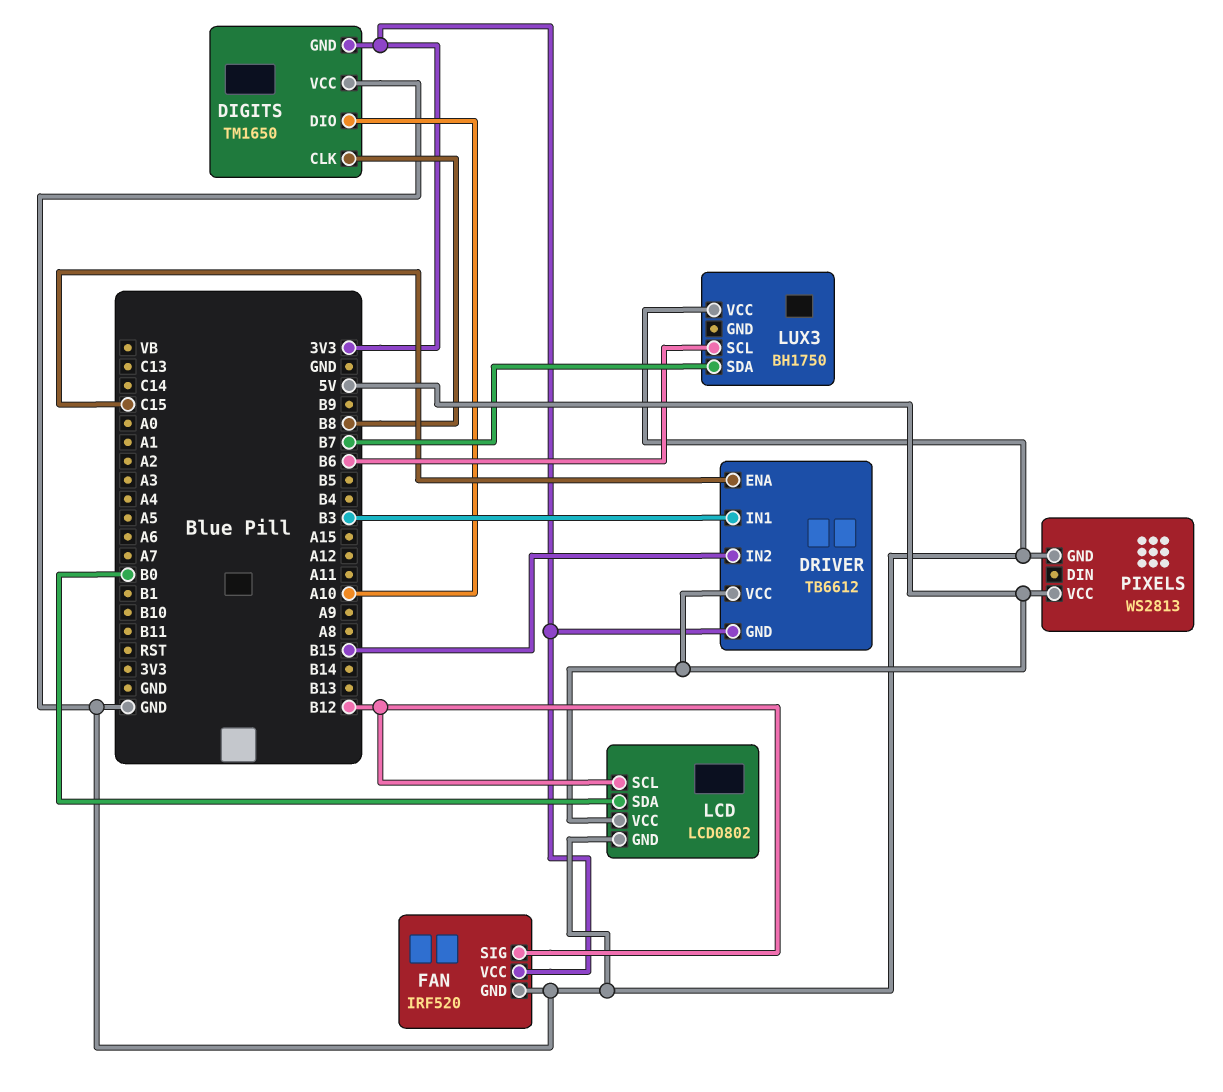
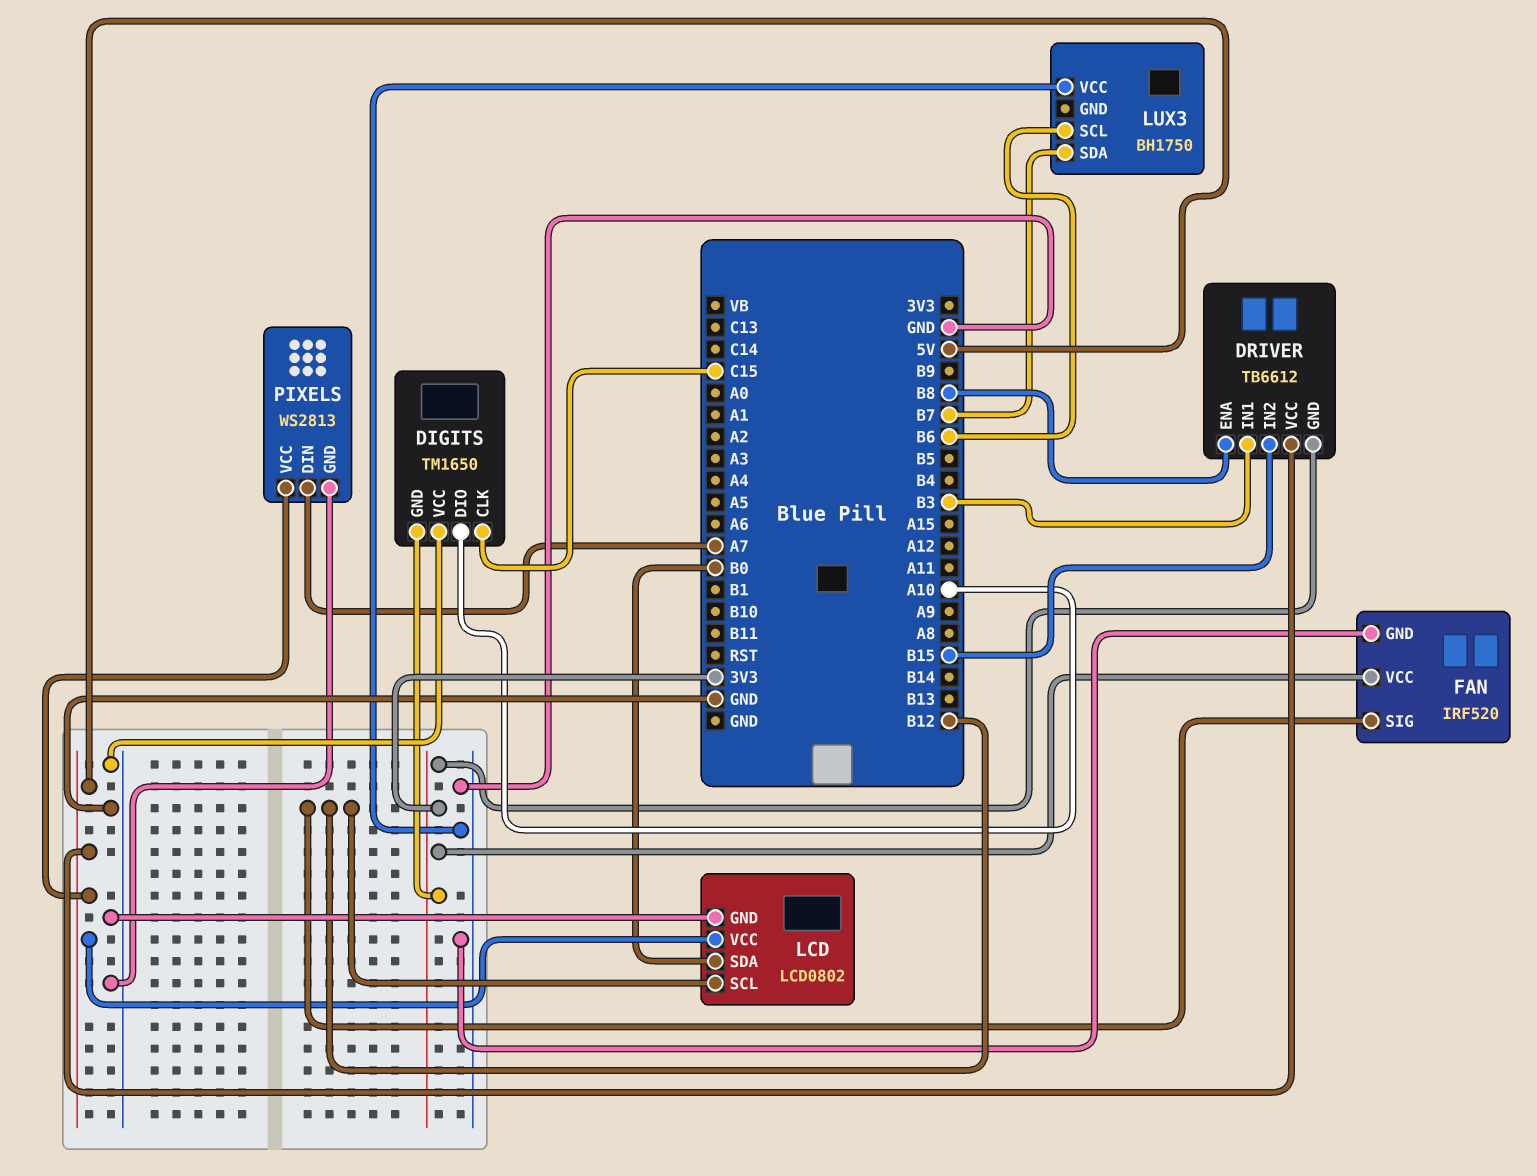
DIGITS pin CLK: B8 -> C15
DRIVER pin ENA: C15 -> B8
PIXELS pin DIN: none -> A7

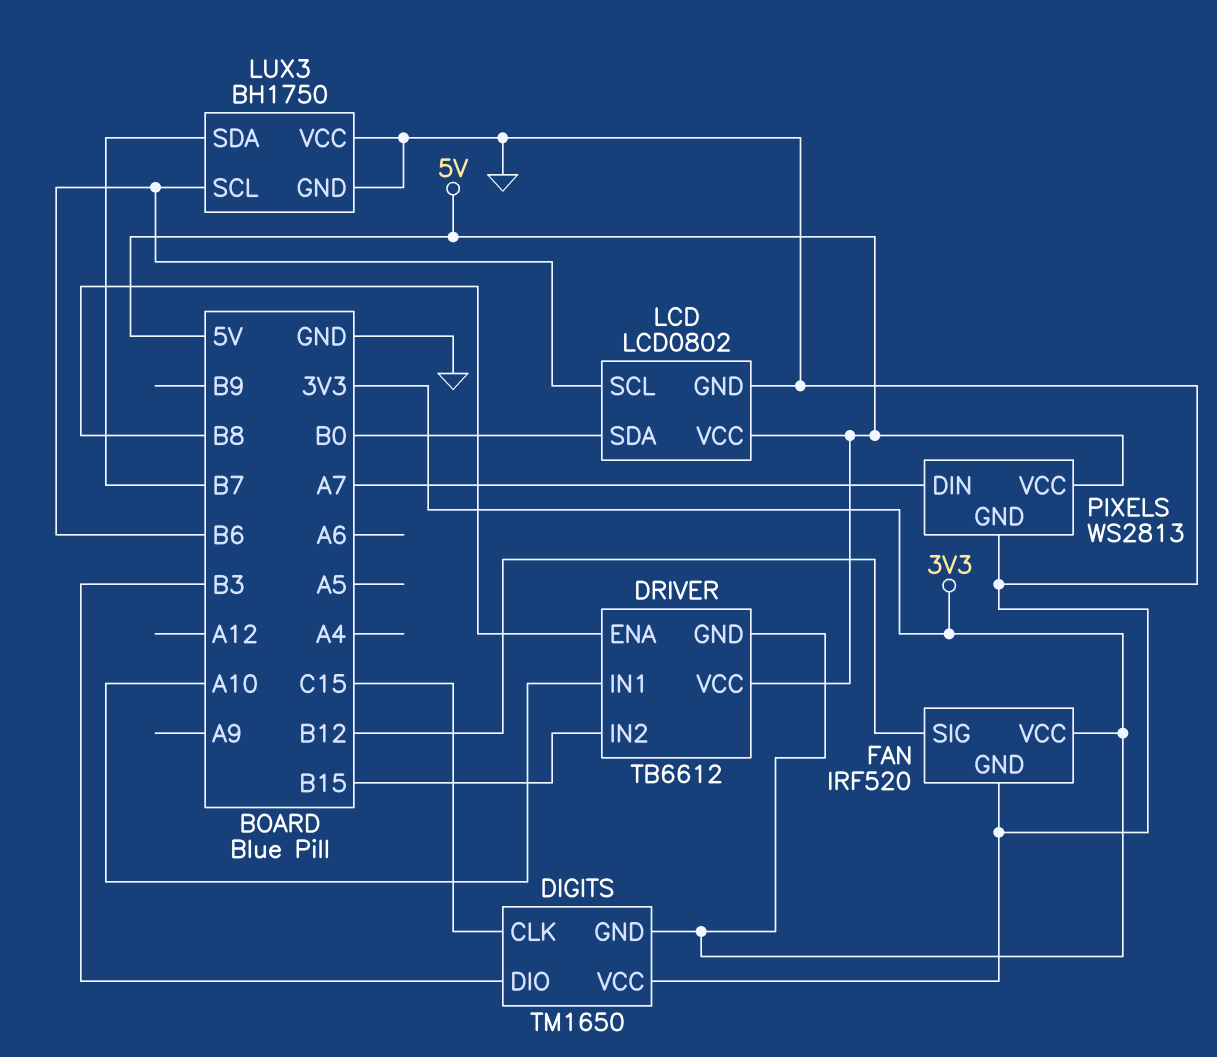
DIGITS pin DIO: A10 -> B3
DRIVER pin IN1: B3 -> A10
LCD pin SCL: B12 -> B6
LUX3 pin GND: none -> GND

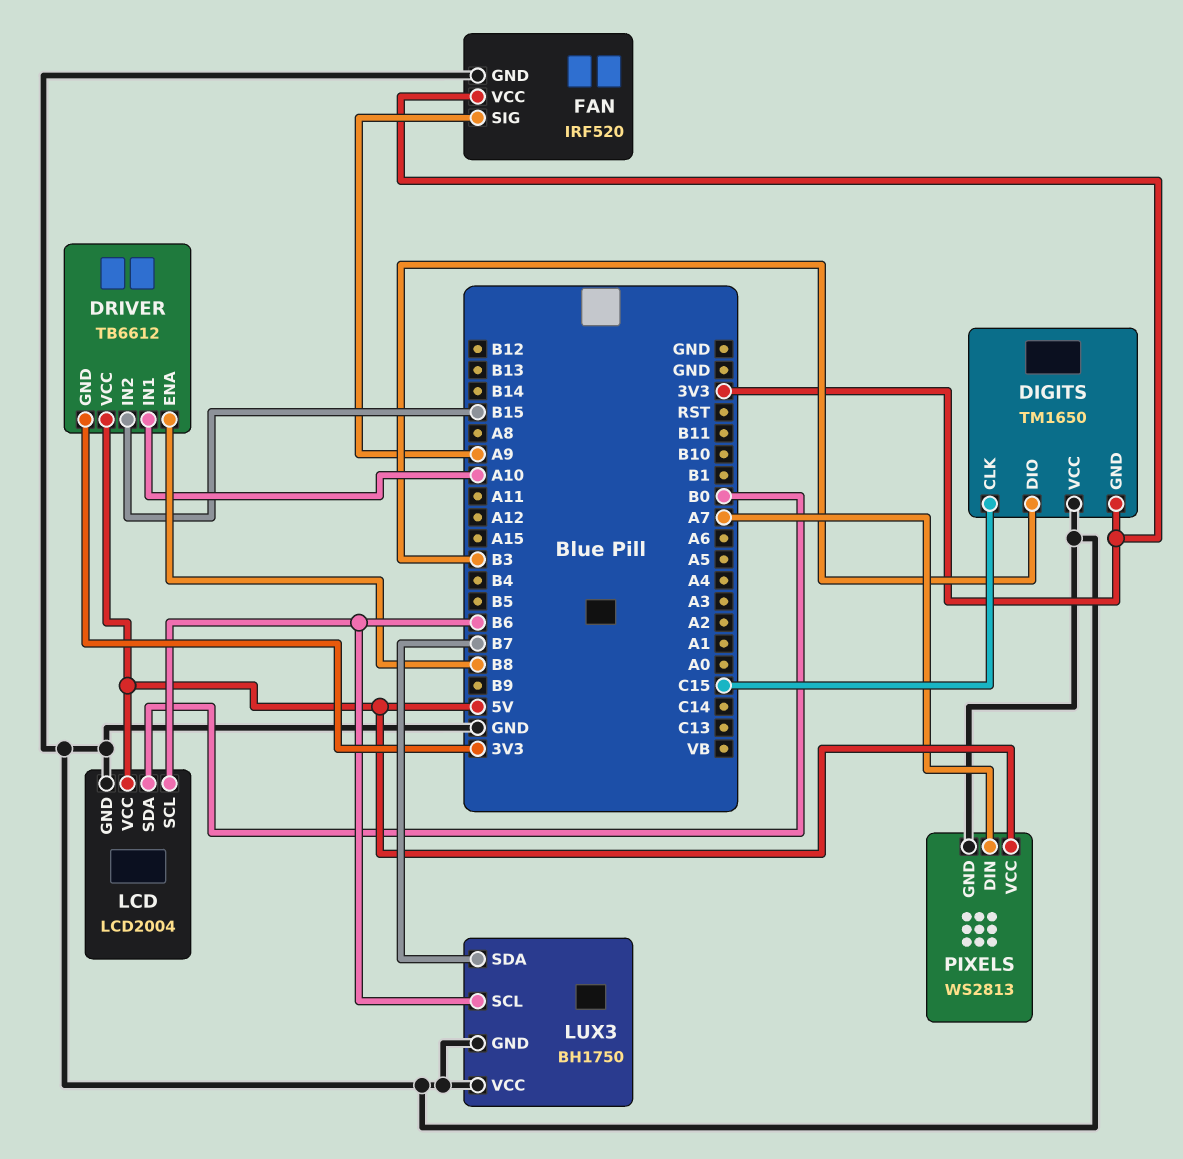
FAN pin SIG: B12 -> A9
LCD: LCD0802 -> LCD2004

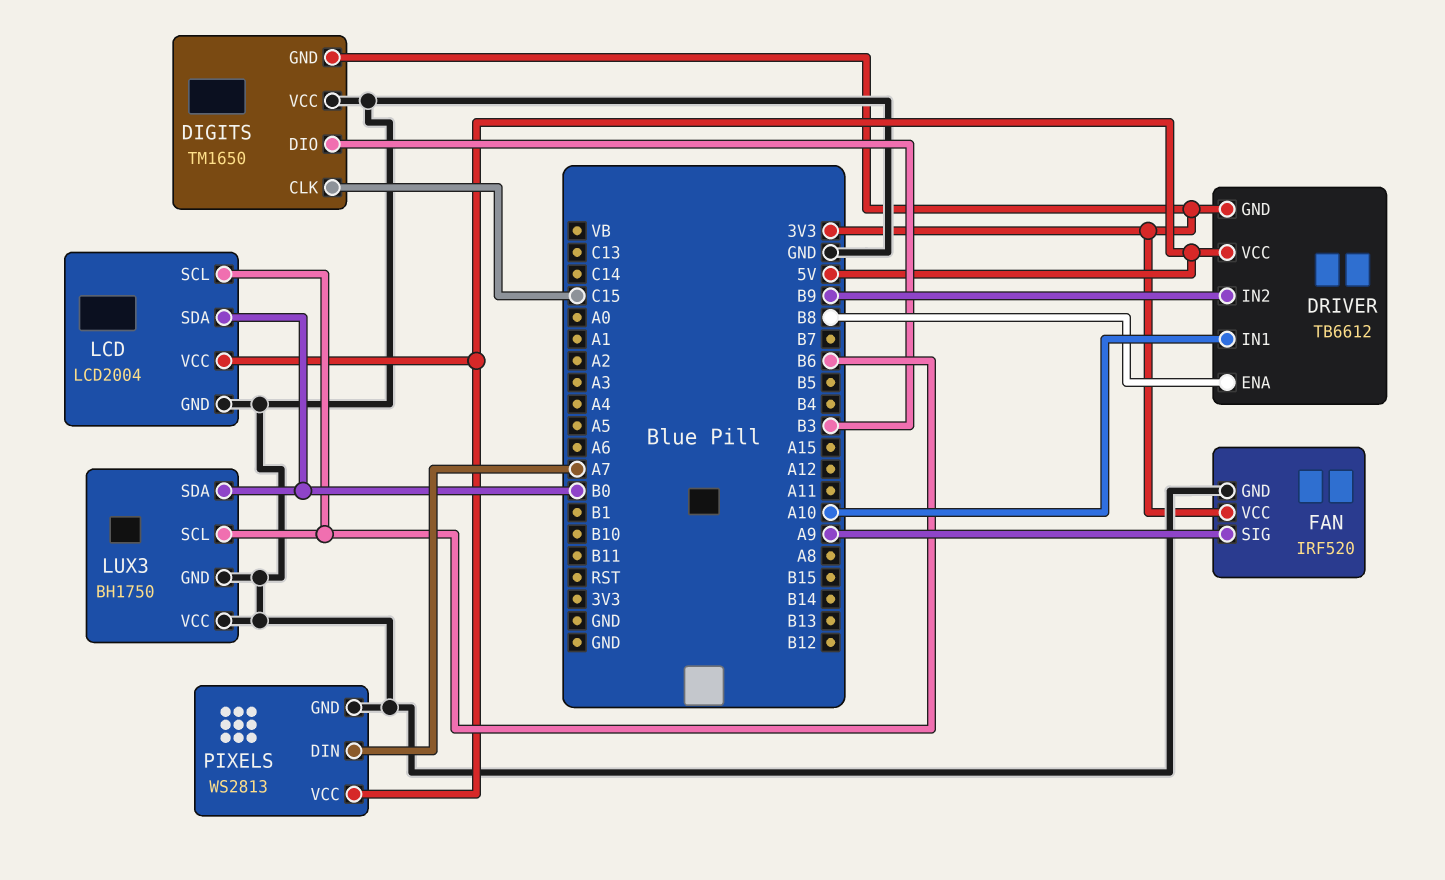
DRIVER pin IN2: B15 -> B9
LUX3 pin SDA: B7 -> B0

